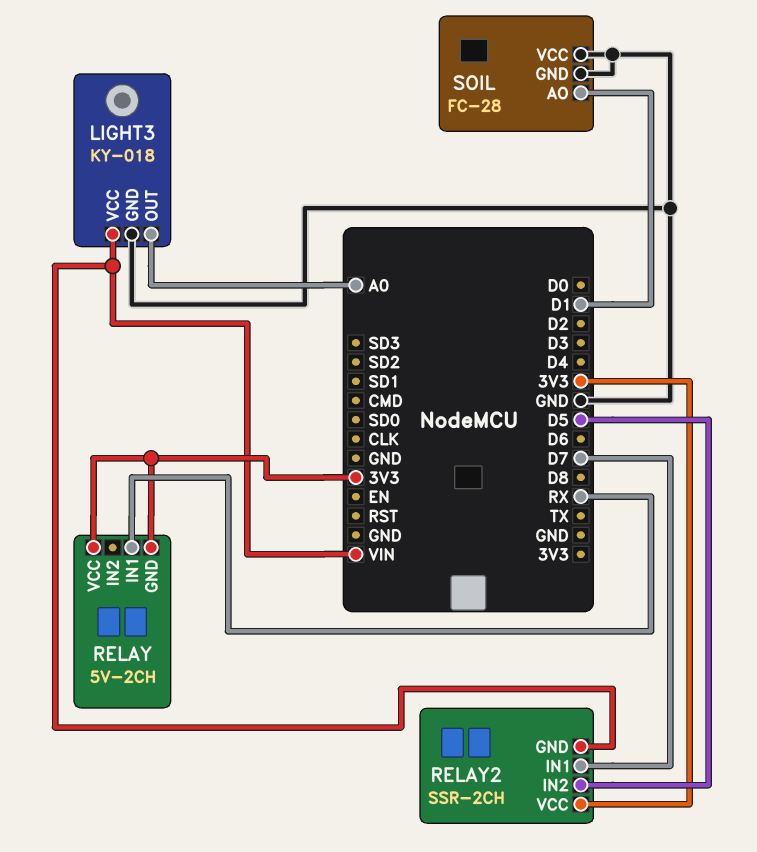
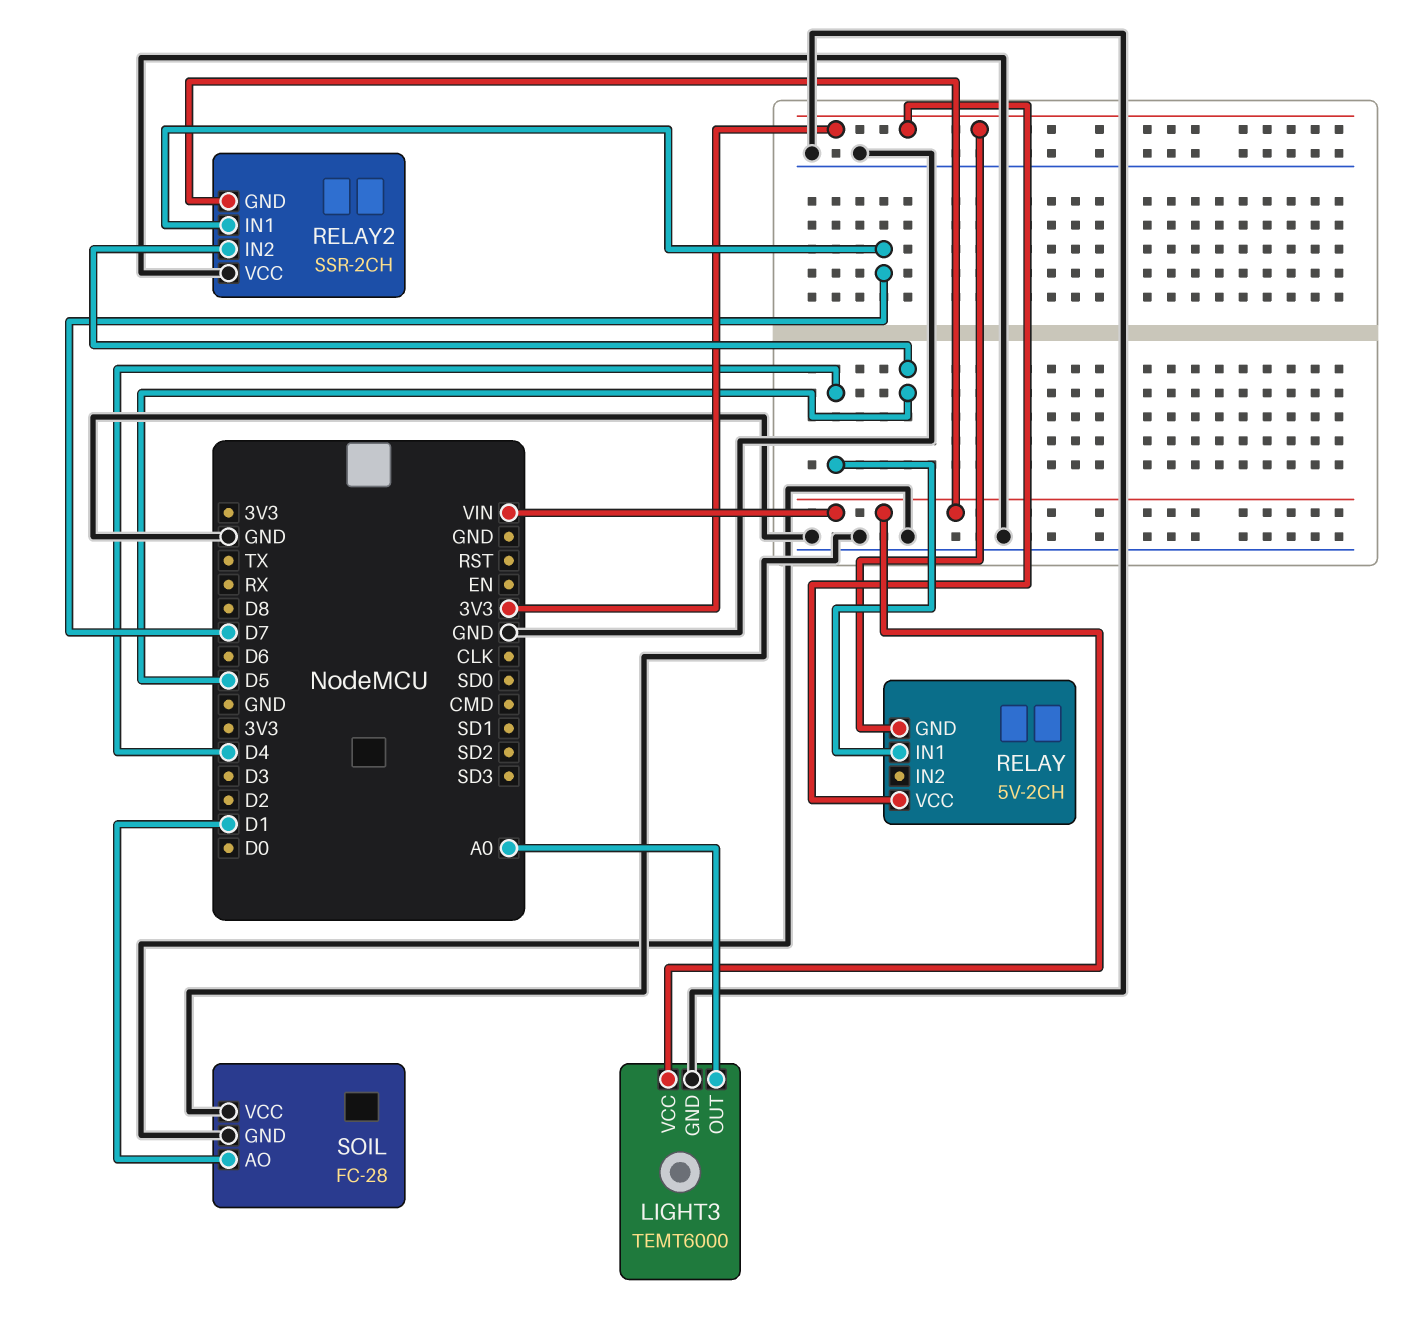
LIGHT3: KY-018 -> TEMT6000
RELAY pin IN1: RX -> D4
RELAY2 pin VCC: 3V3 -> GND

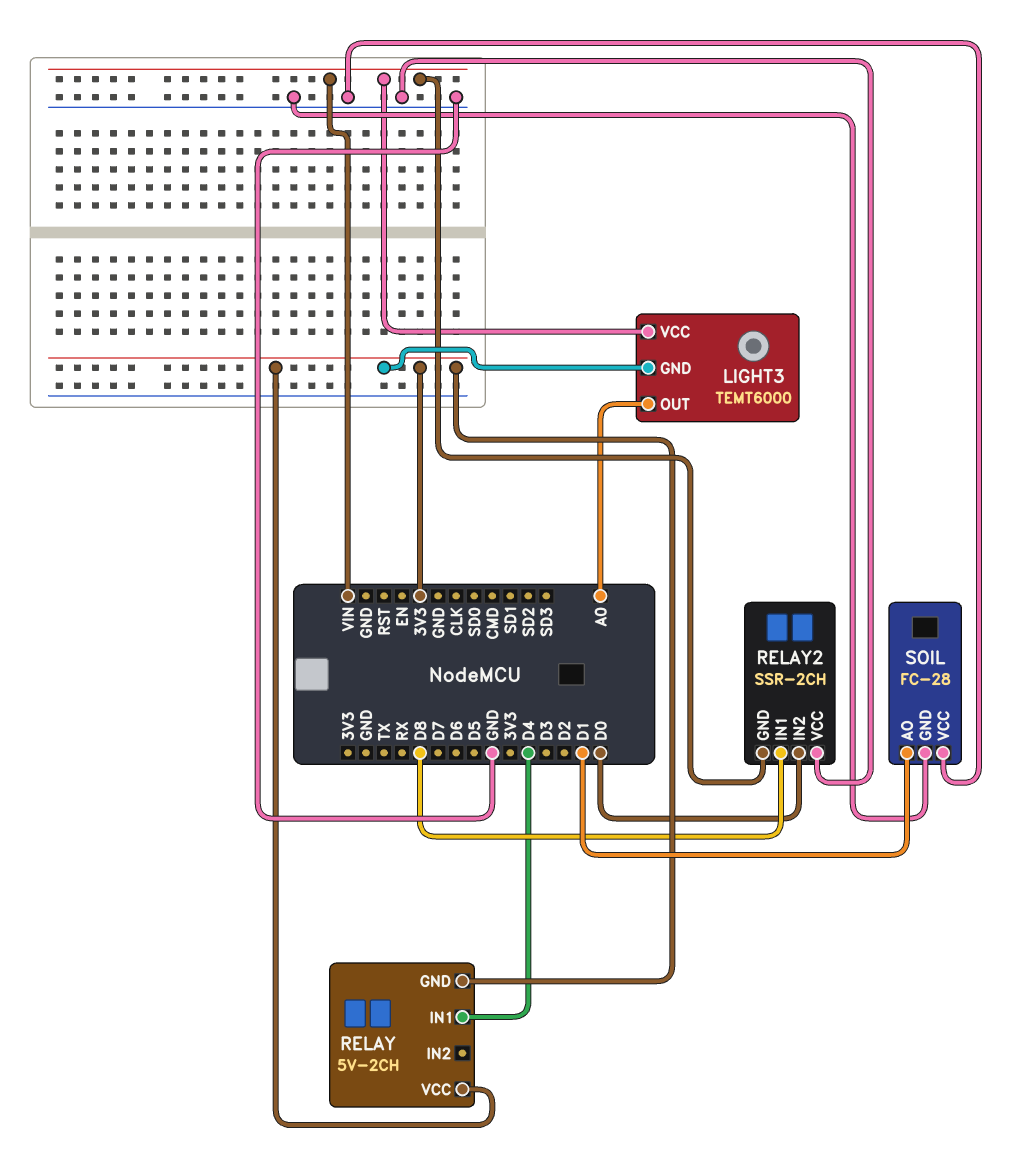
LIGHT3 pin GND: GND -> 3V3
RELAY2 pin IN1: D7 -> D8
RELAY2 pin IN2: D5 -> D0

